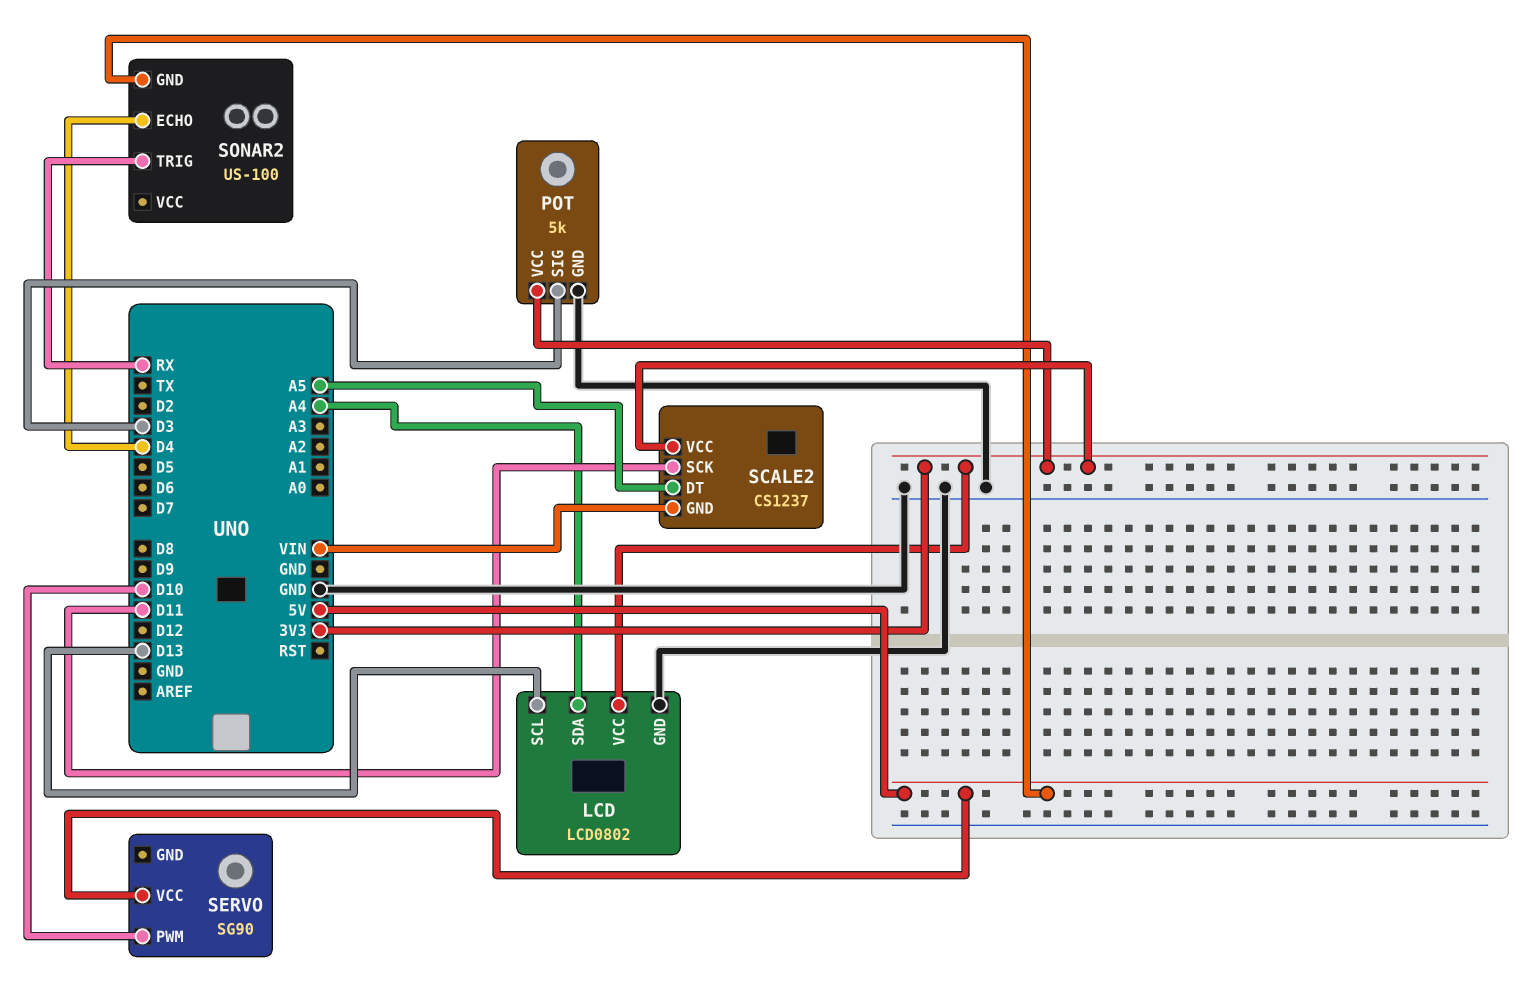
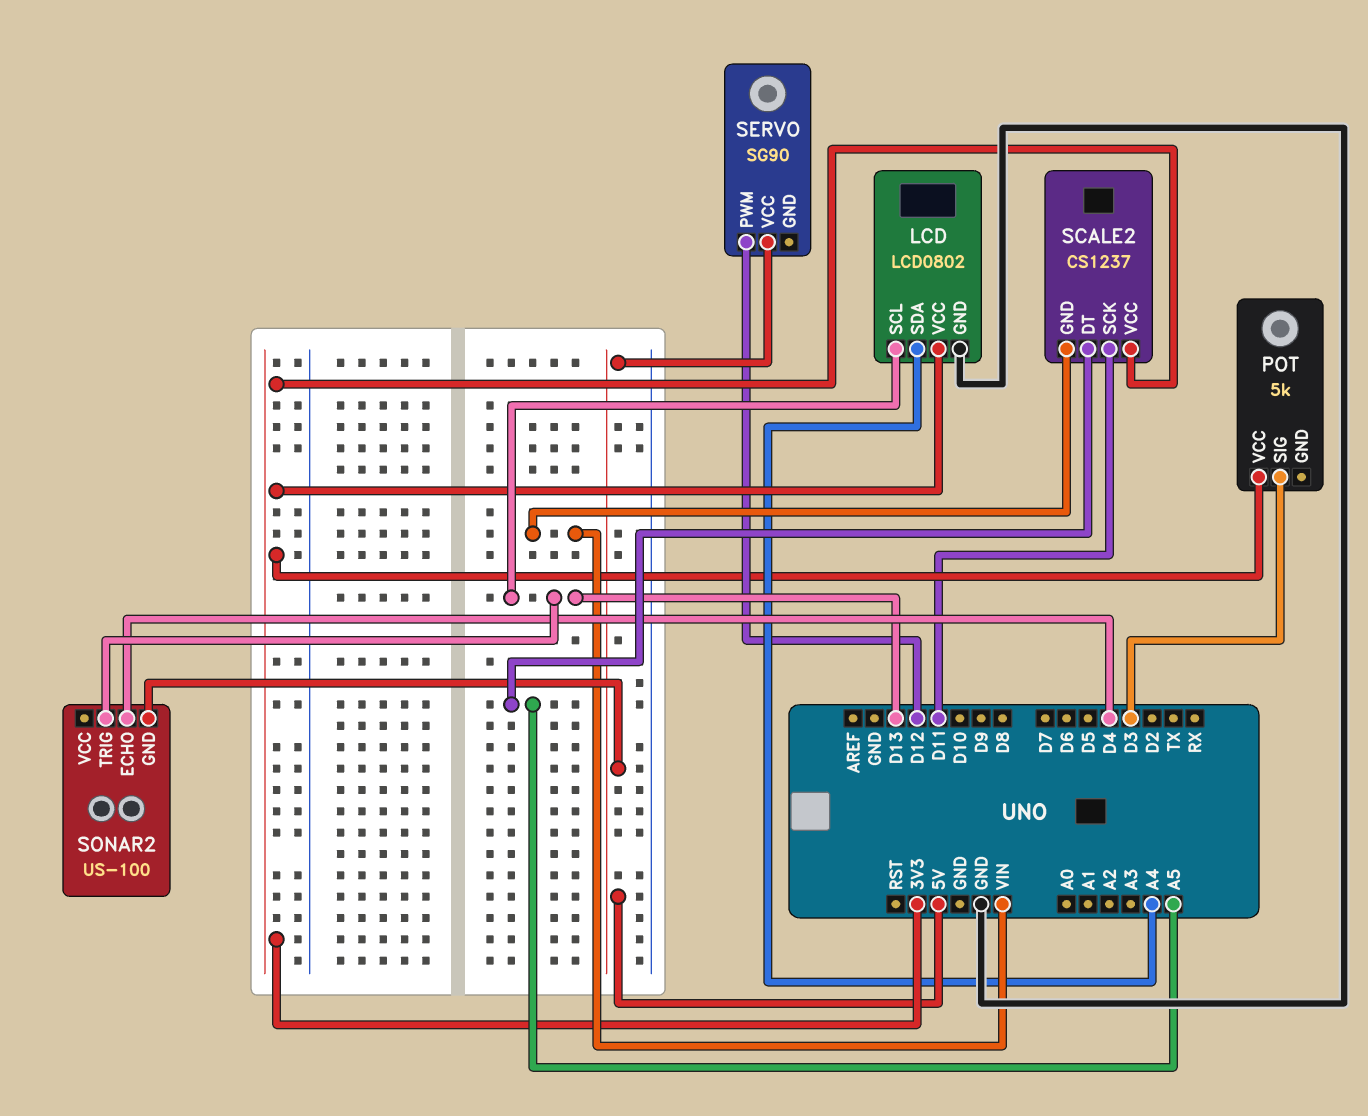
POT pin GND: GND -> none
SERVO pin PWM: D10 -> D12
SONAR2 pin TRIG: RX -> D13

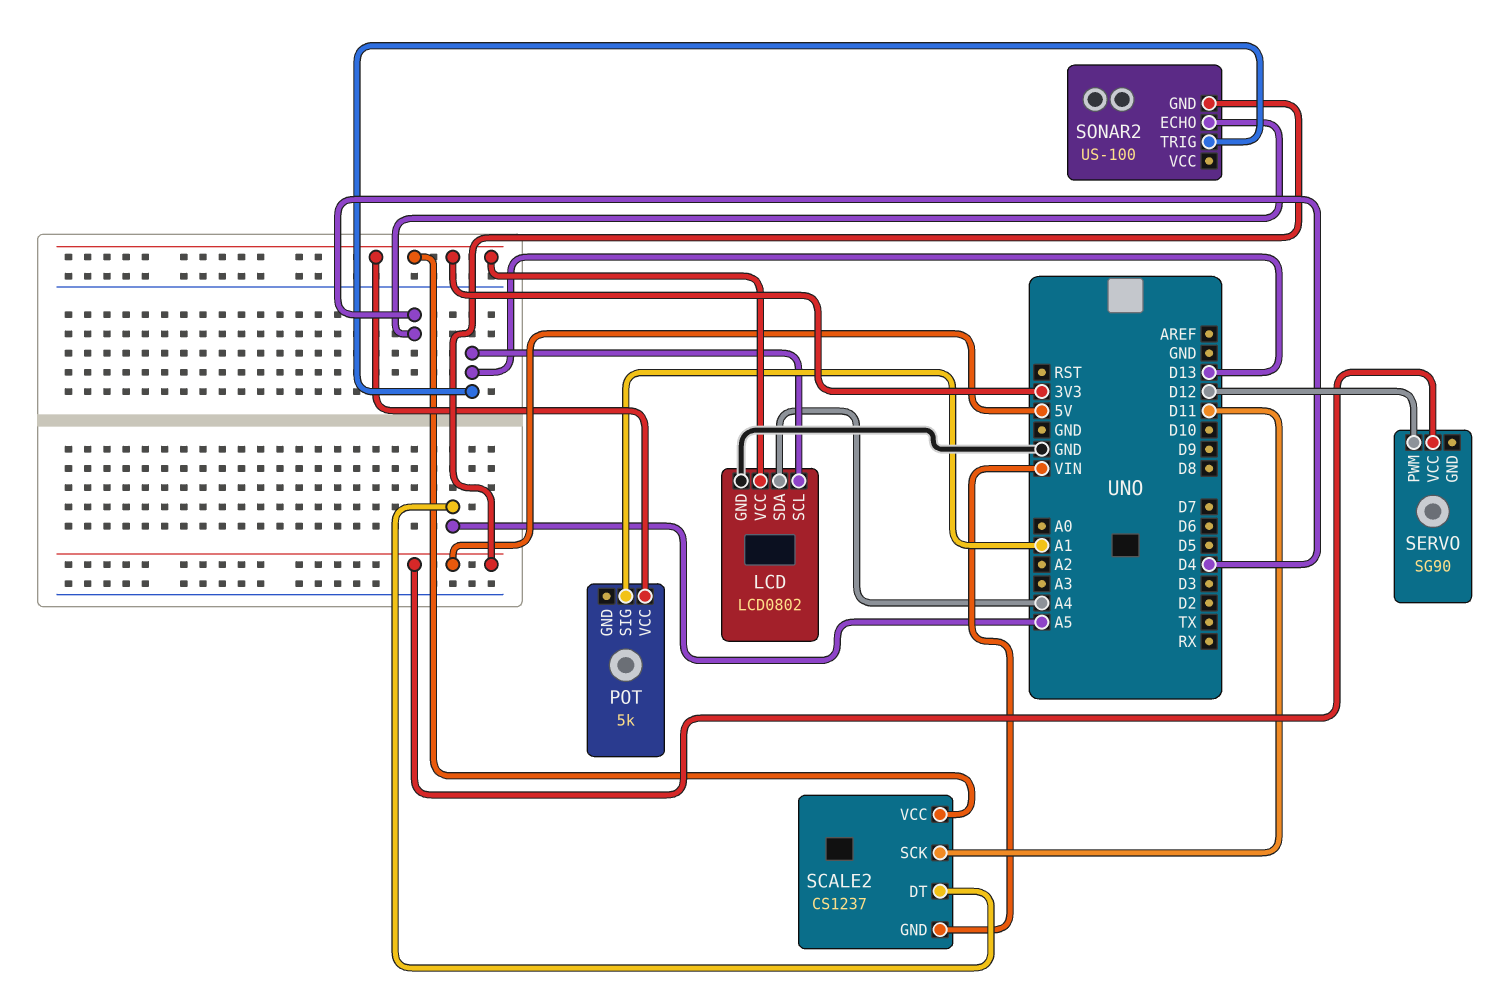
POT pin SIG: D3 -> A1

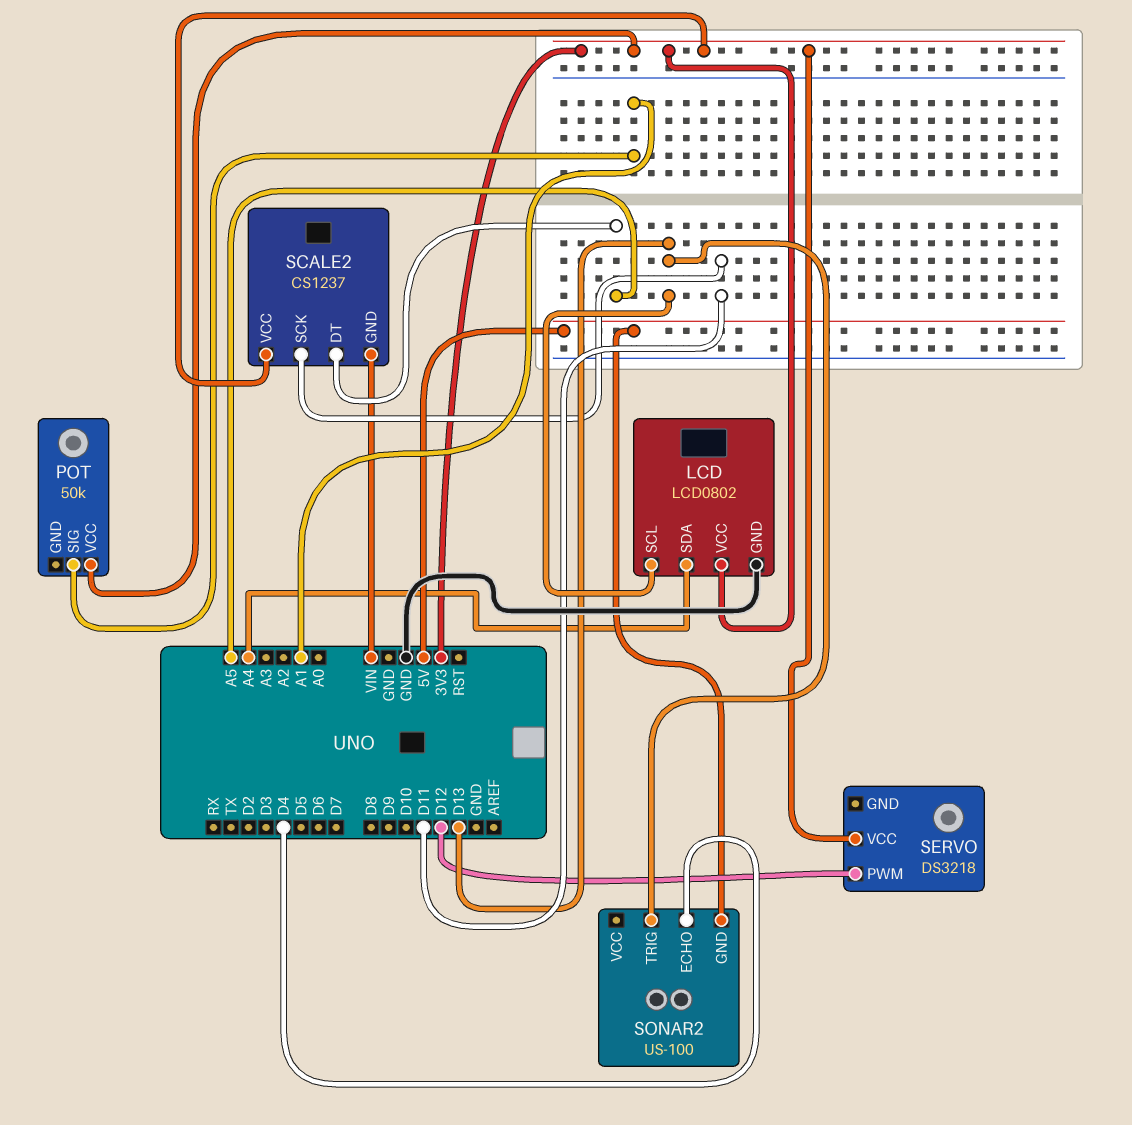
POT: 5k -> 50k
SERVO: SG90 -> DS3218
SERVO pin VCC: 5V -> 3V3

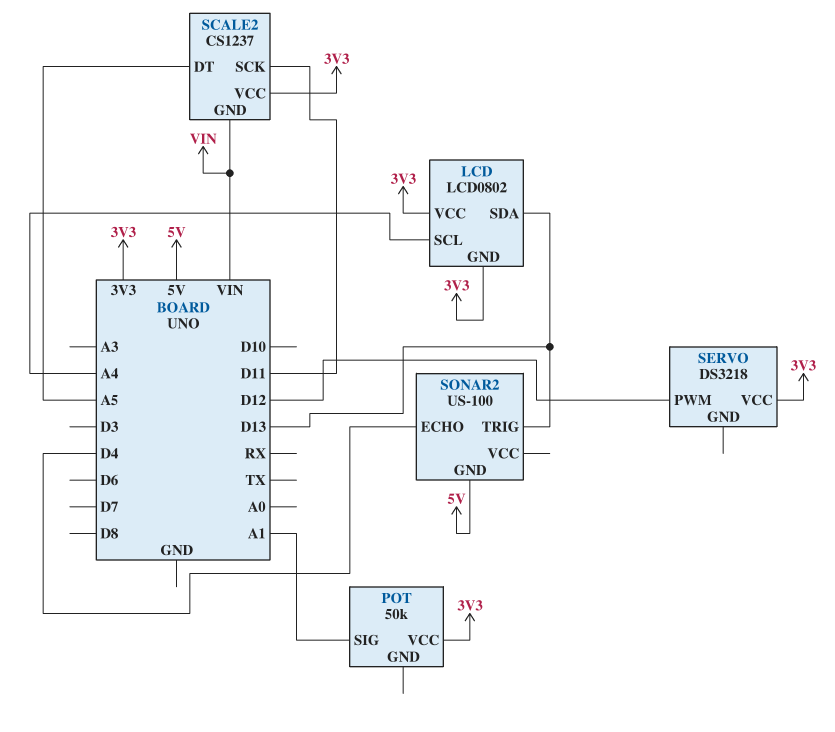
LCD pin GND: GND -> 3V3
LCD pin SCL: D13 -> A4
LCD pin SDA: A4 -> D13

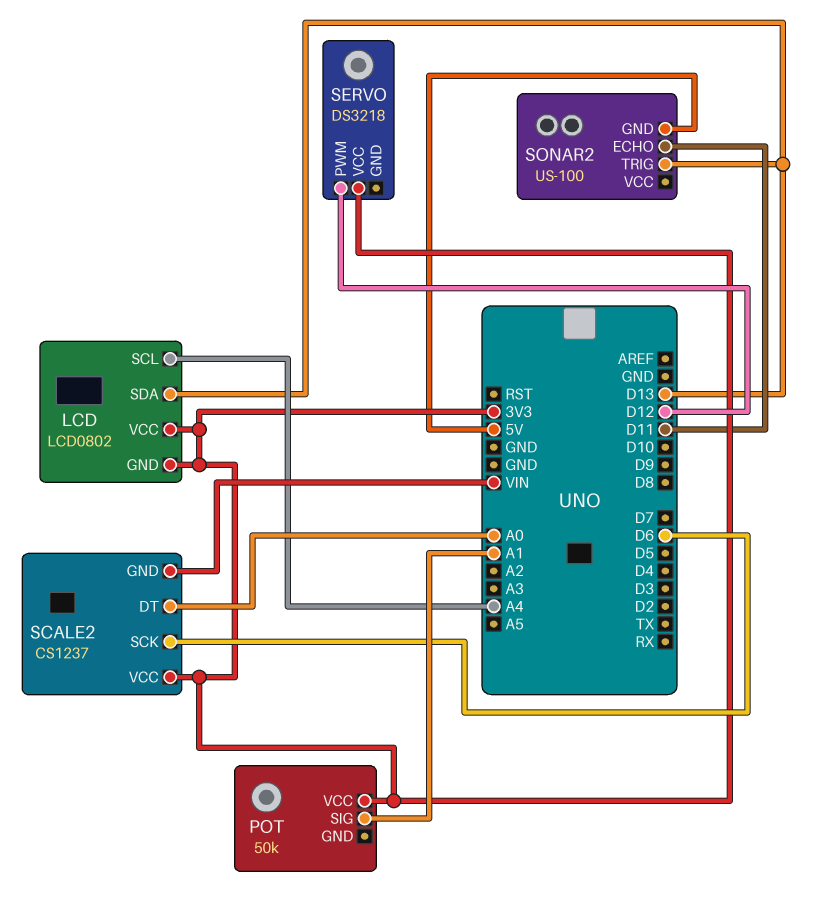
SCALE2 pin DT: A5 -> A0
SCALE2 pin SCK: D11 -> D6
SONAR2 pin ECHO: D4 -> D11

